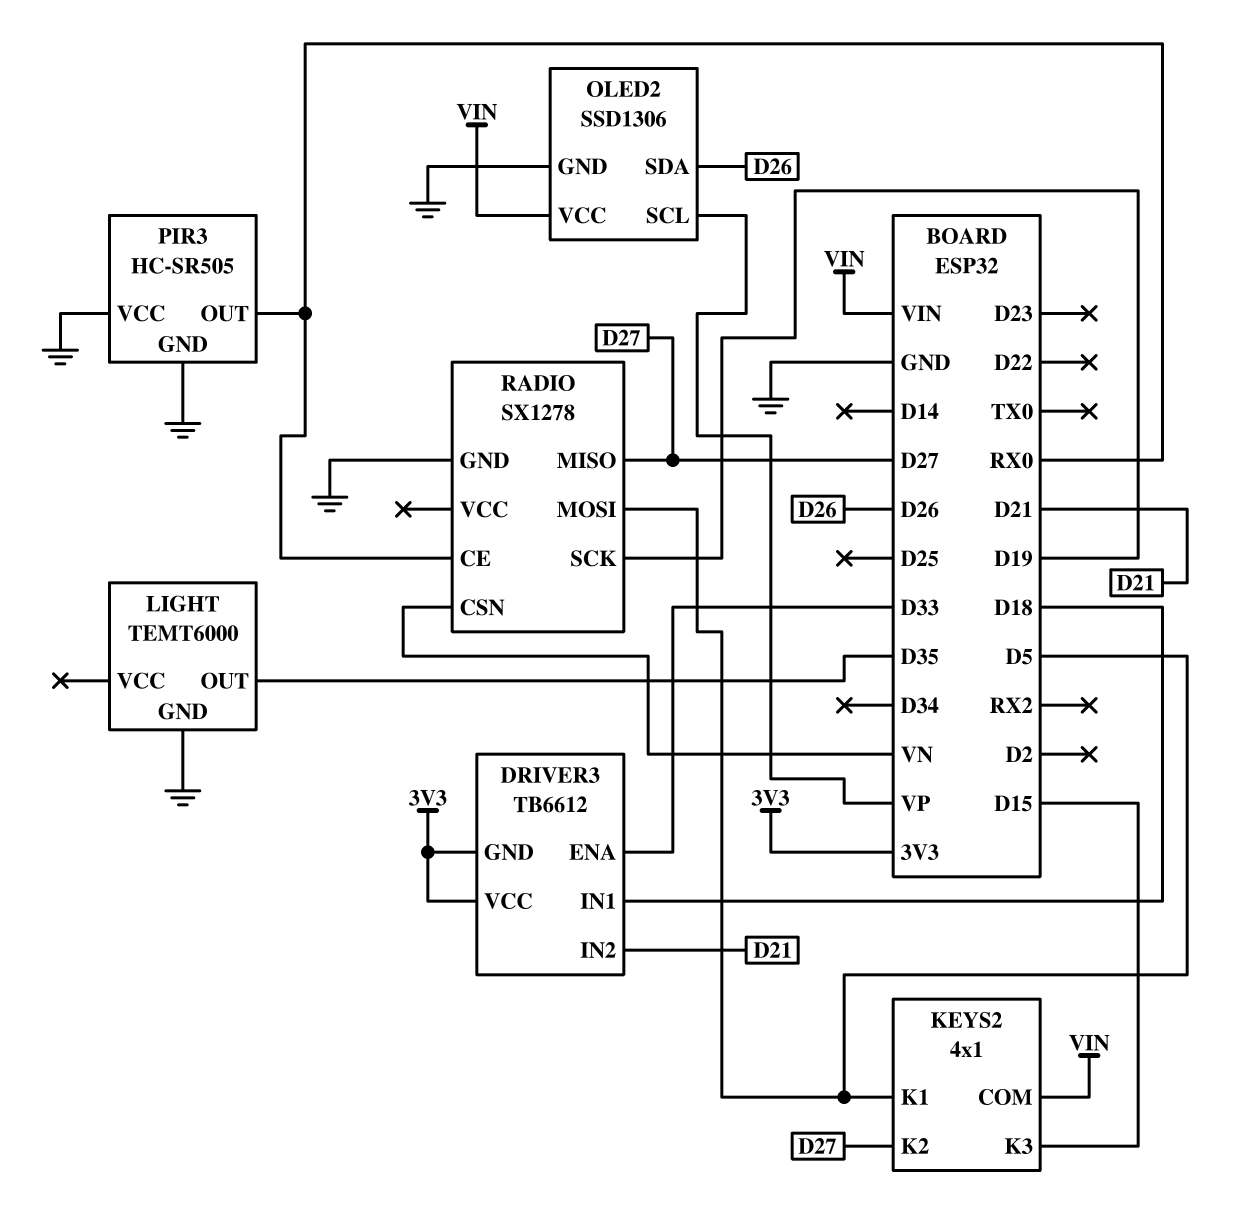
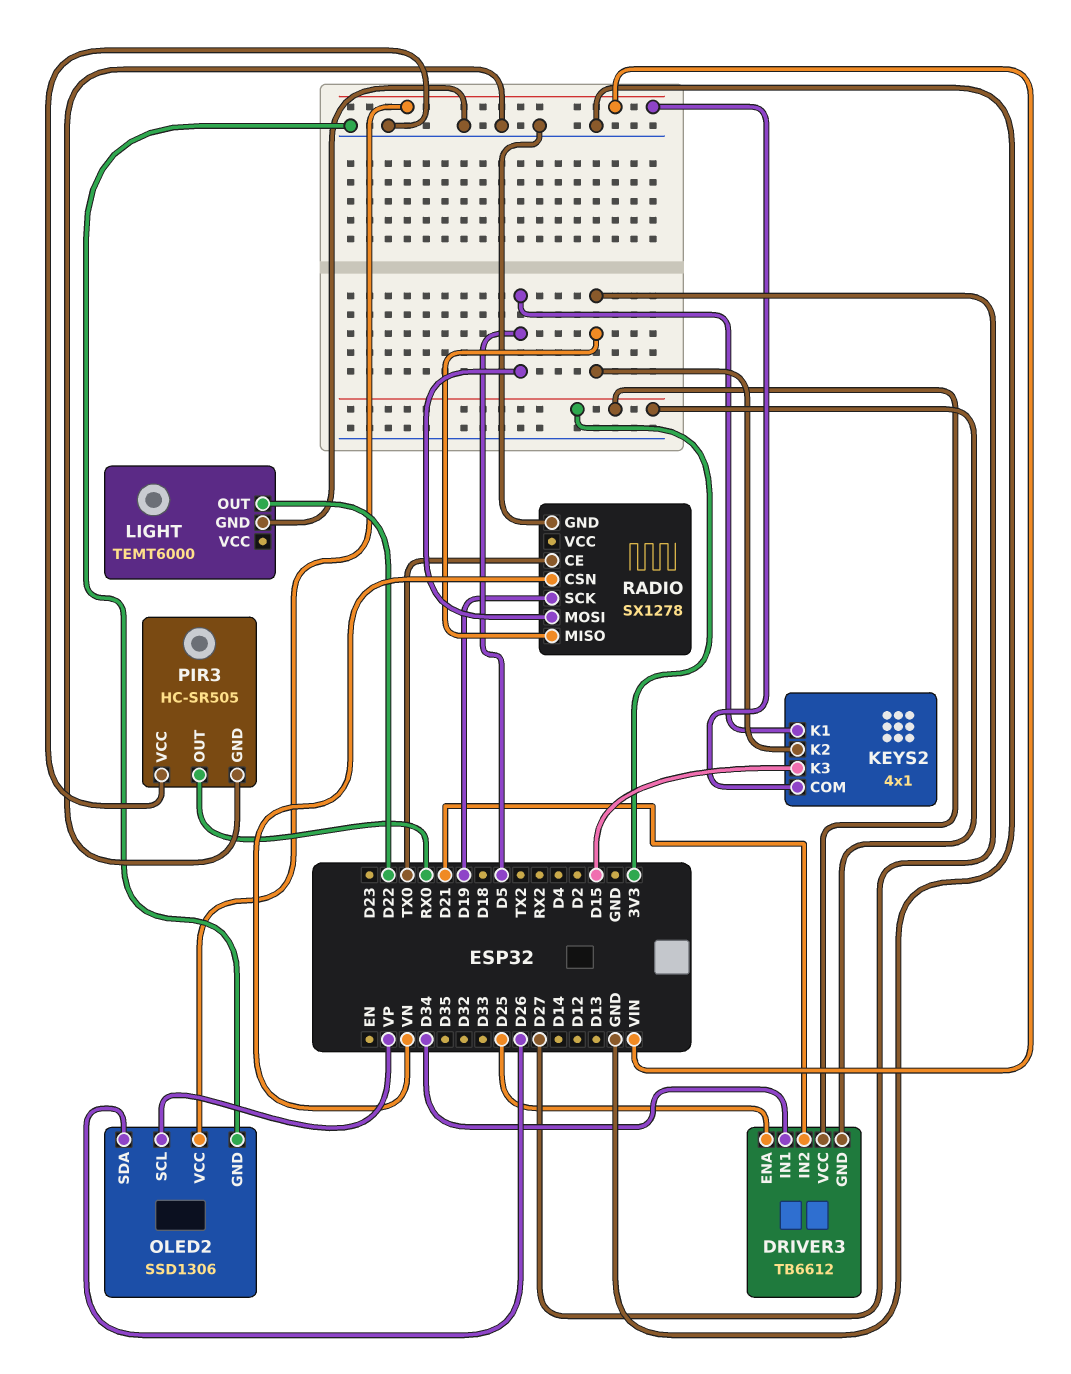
DRIVER3 pin ENA: D33 -> D25
DRIVER3 pin IN1: D18 -> D34
LIGHT pin OUT: D35 -> D22
RADIO pin CE: RX0 -> TX0

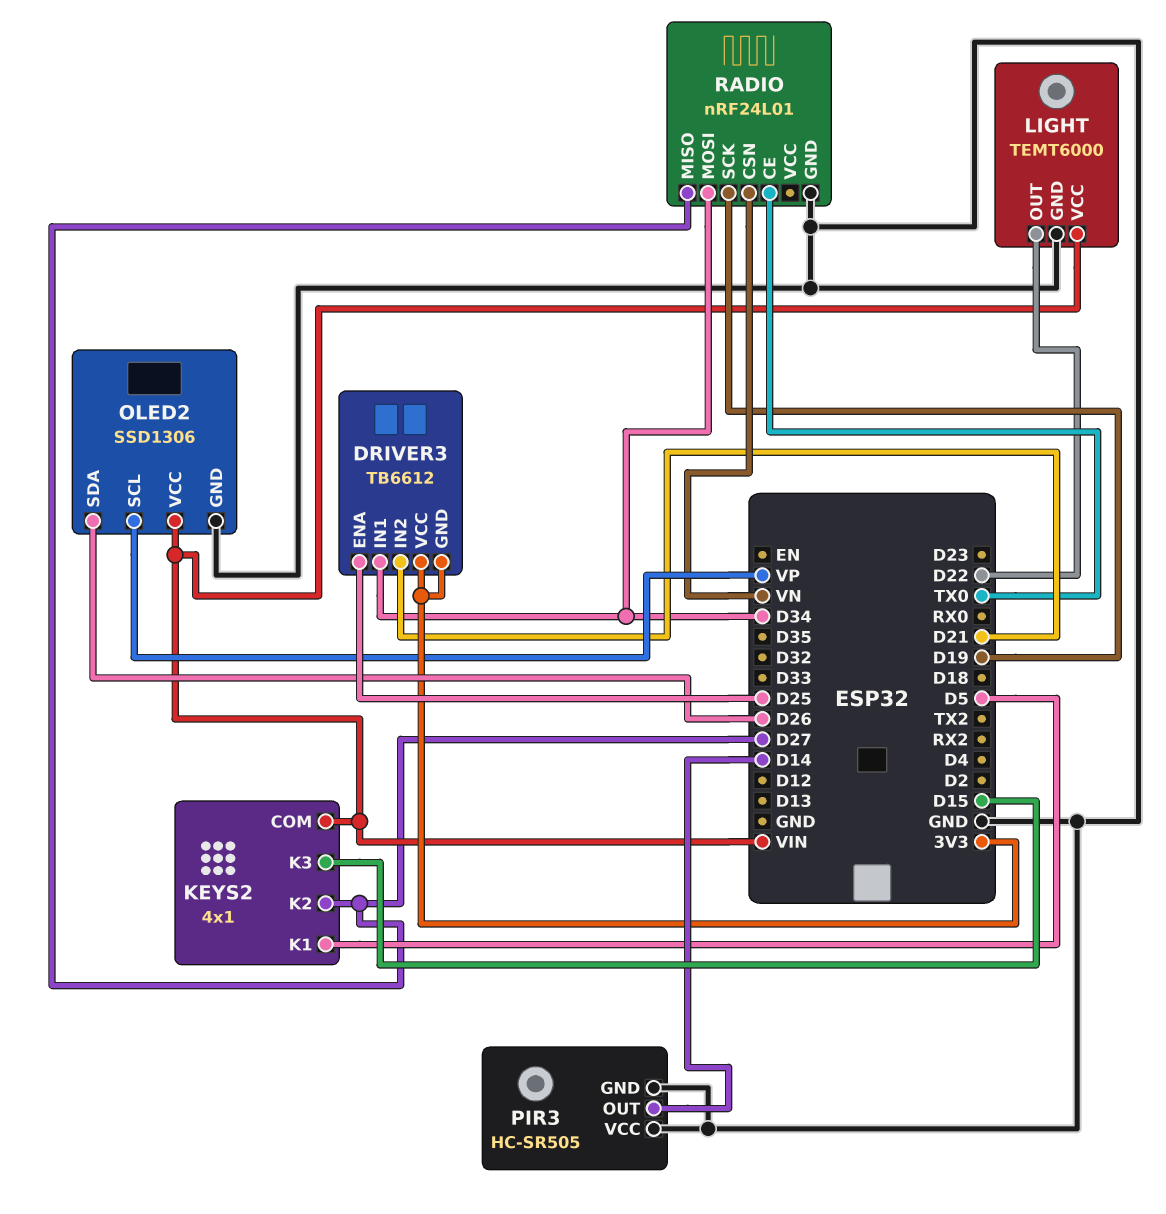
LIGHT pin VCC: none -> VIN
PIR3 pin OUT: RX0 -> D14
RADIO: SX1278 -> nRF24L01
RADIO pin MOSI: D5 -> D34

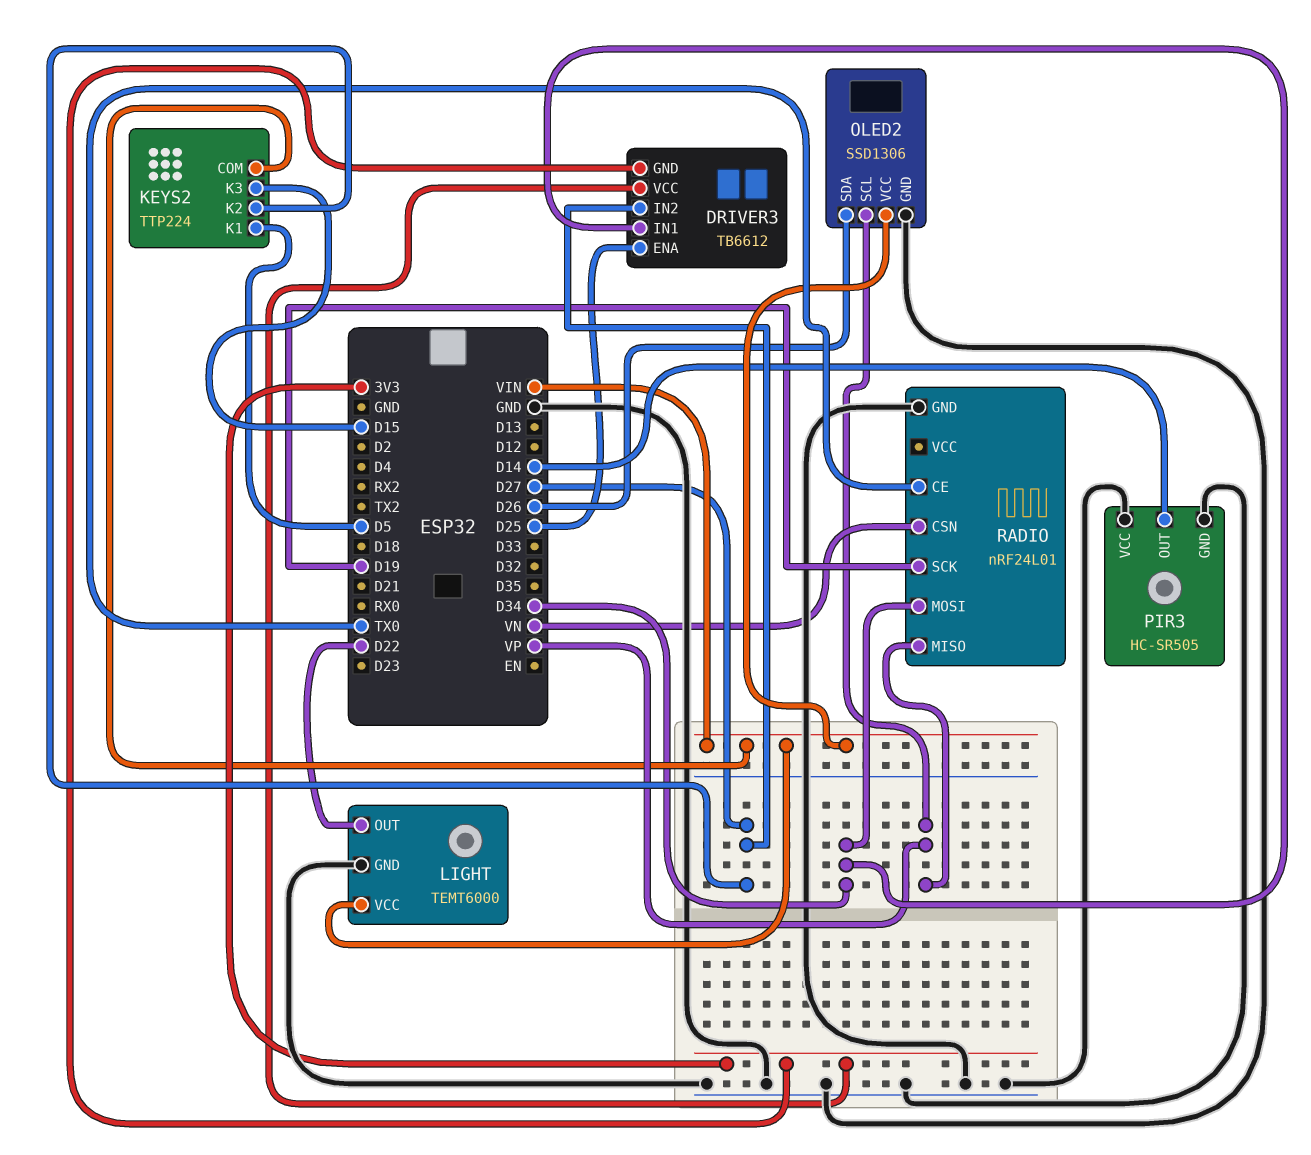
DRIVER3 pin IN2: D21 -> D27
KEYS2: 4x1 -> TTP224
RADIO pin MISO: D27 -> VP

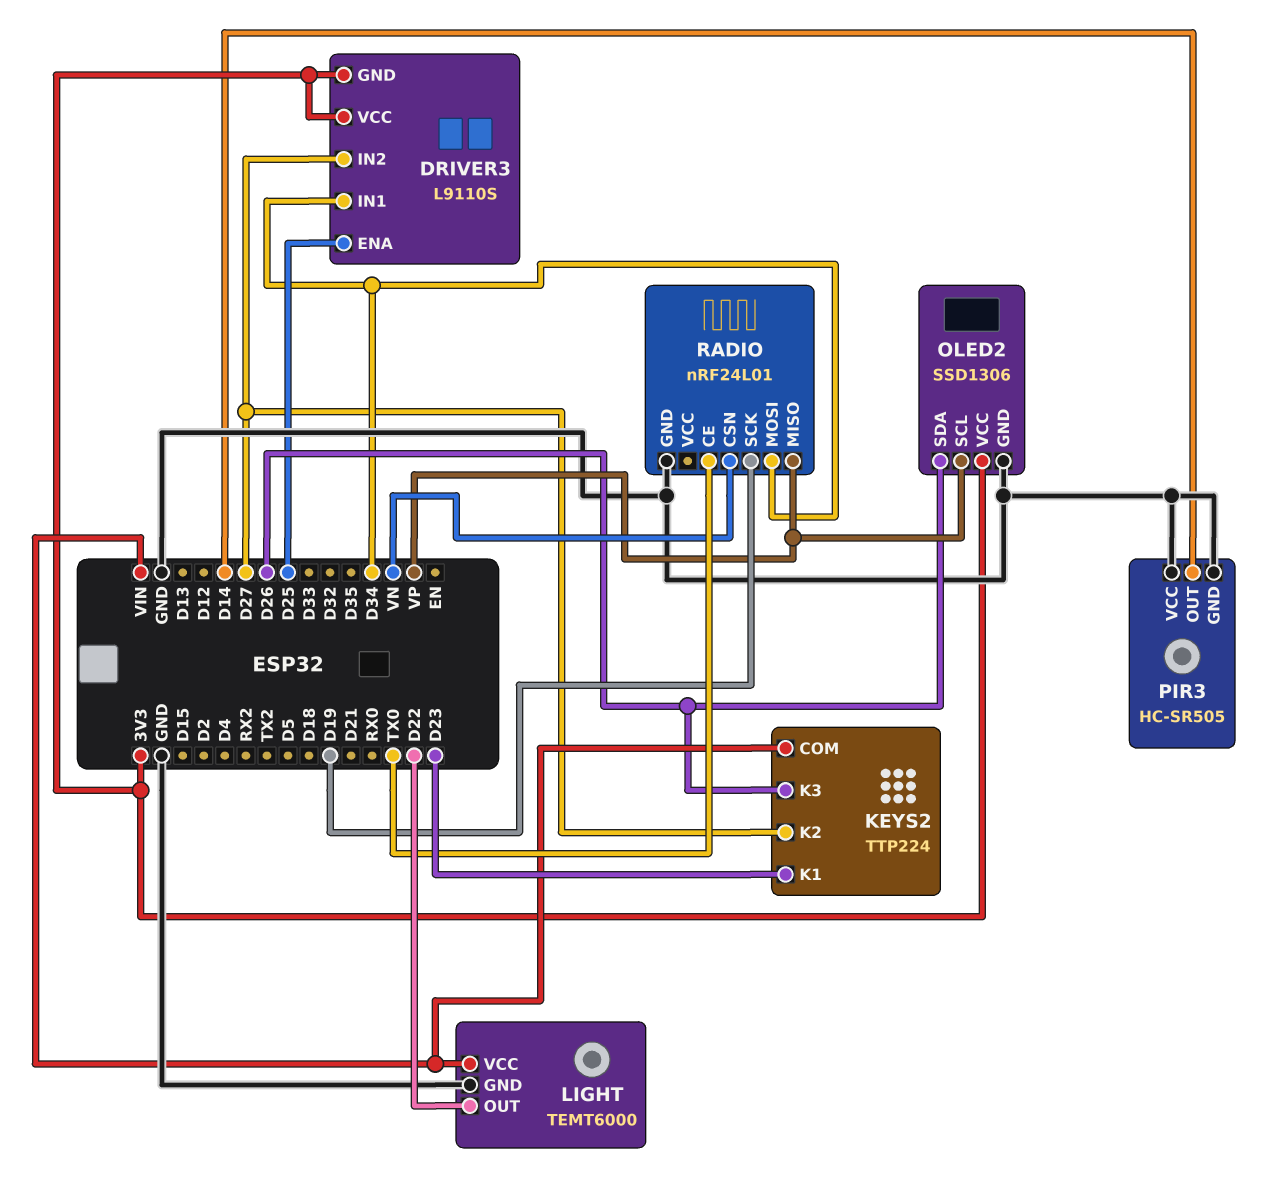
DRIVER3: TB6612 -> L9110S
KEYS2 pin K1: D5 -> D23
KEYS2 pin K3: D15 -> D26
OLED2 pin VCC: VIN -> 3V3

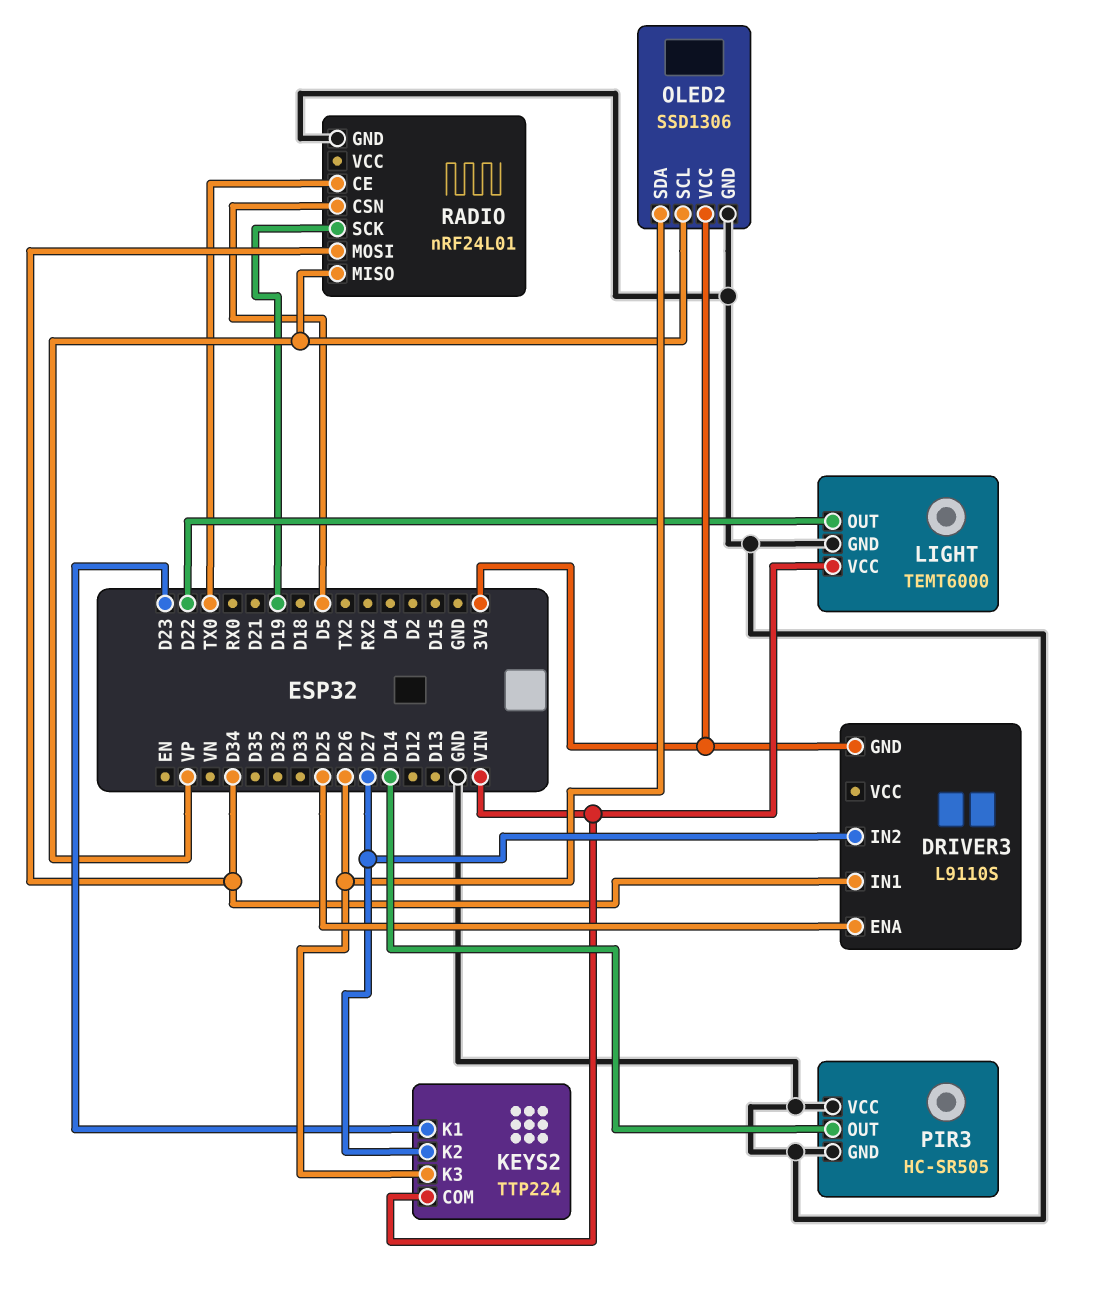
DRIVER3 pin VCC: 3V3 -> none
RADIO pin CSN: VN -> D5

